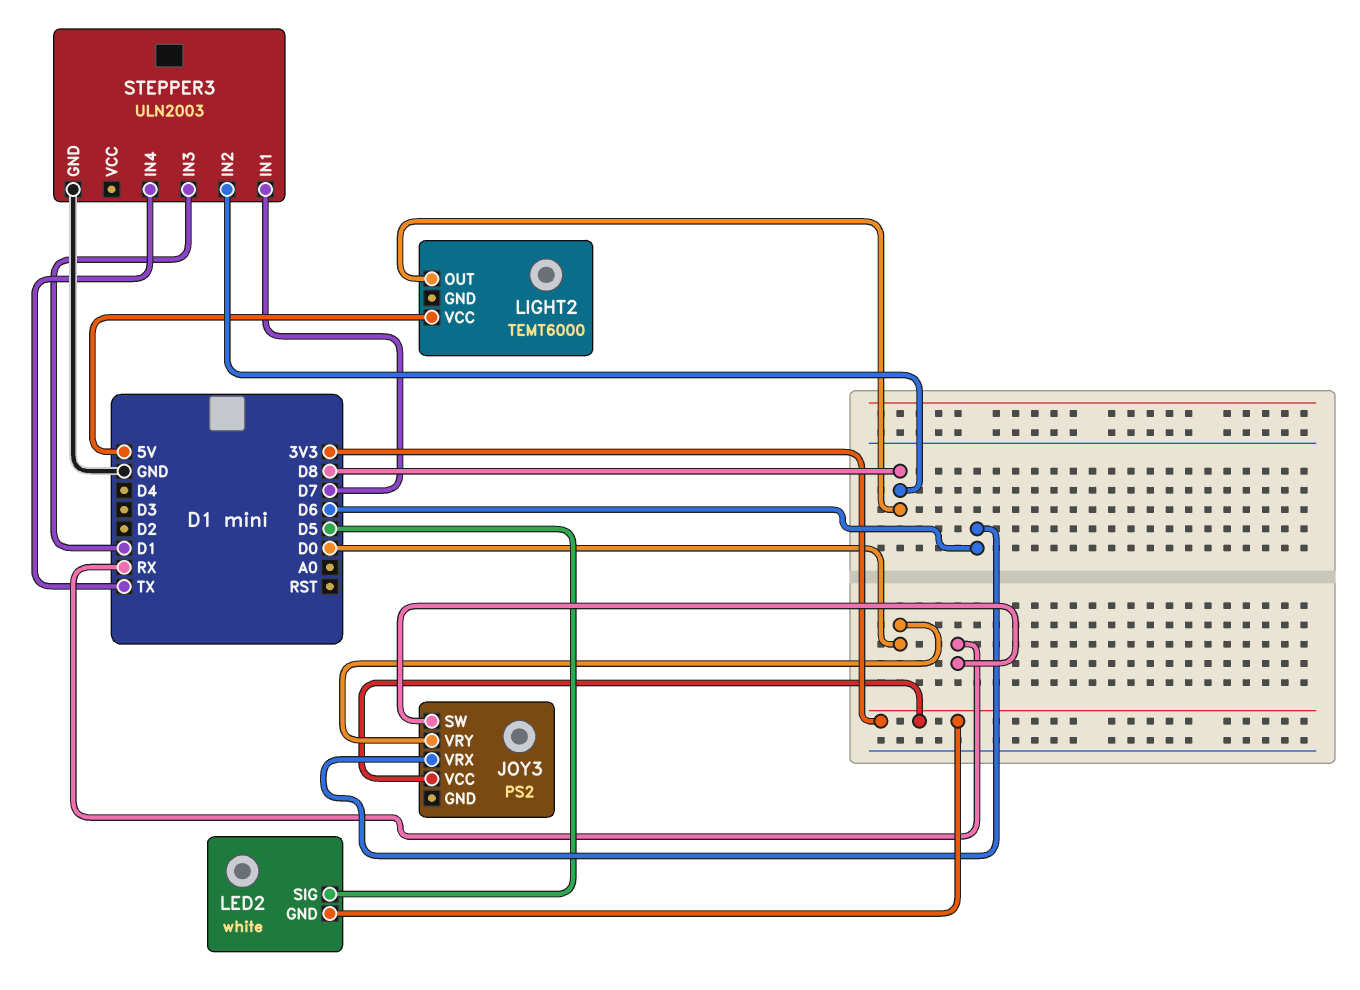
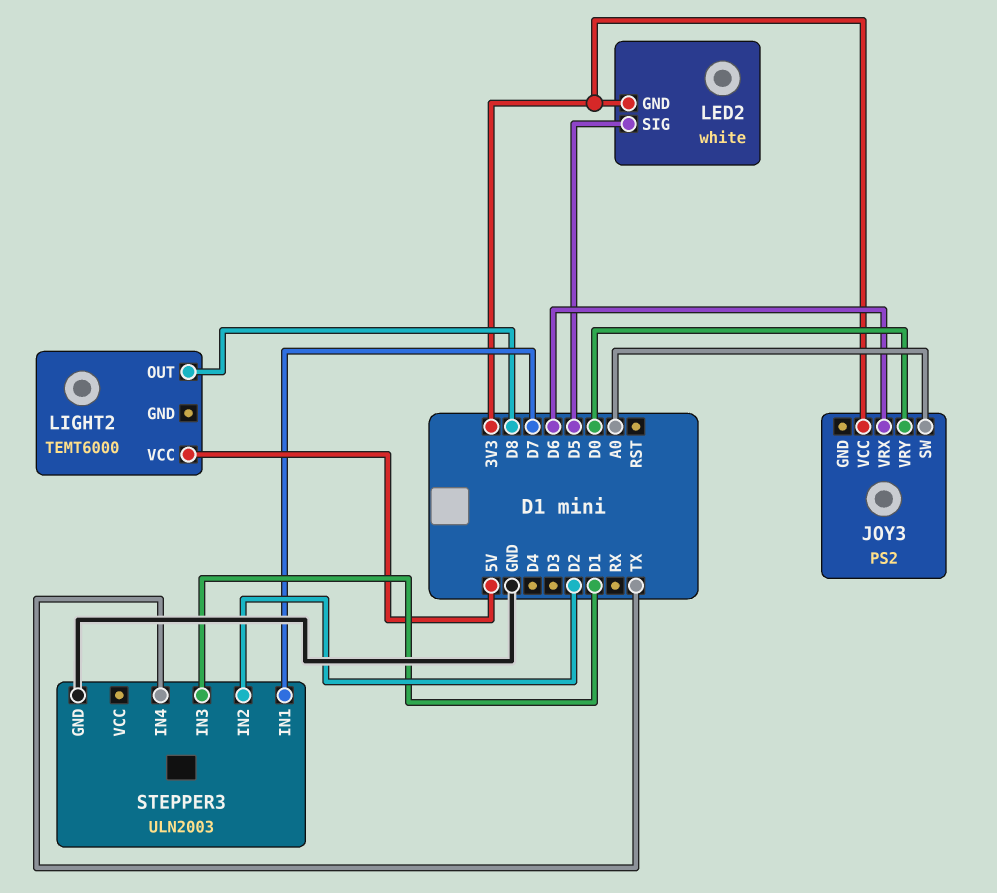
JOY3 pin SW: RX -> A0
STEPPER3 pin IN2: D8 -> D2

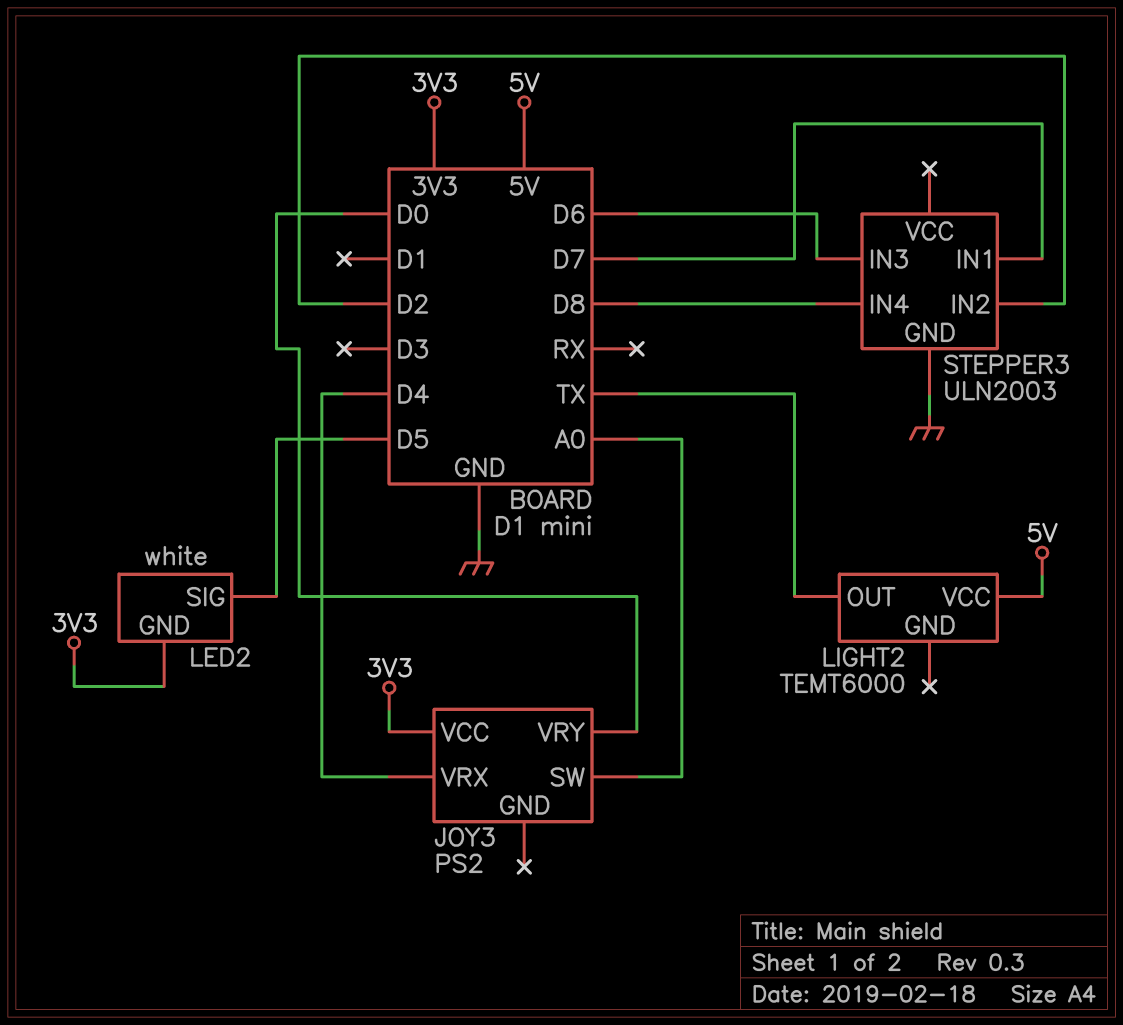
JOY3 pin VRX: D6 -> D4
LIGHT2 pin OUT: D8 -> TX
STEPPER3 pin IN3: D1 -> D6
STEPPER3 pin IN4: TX -> D8

